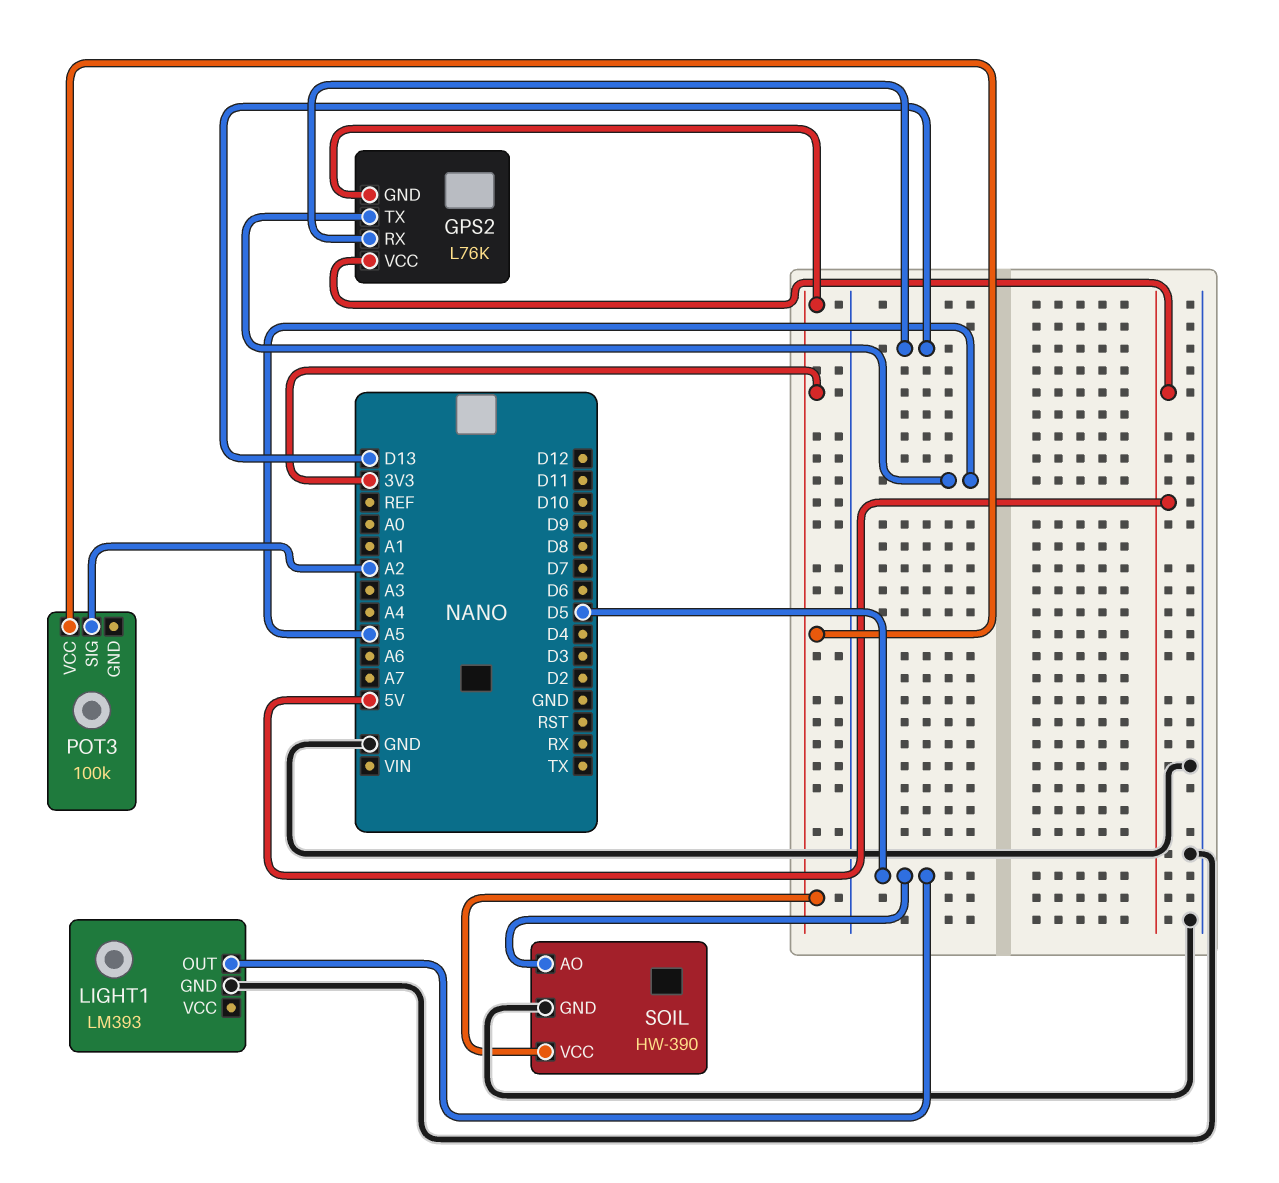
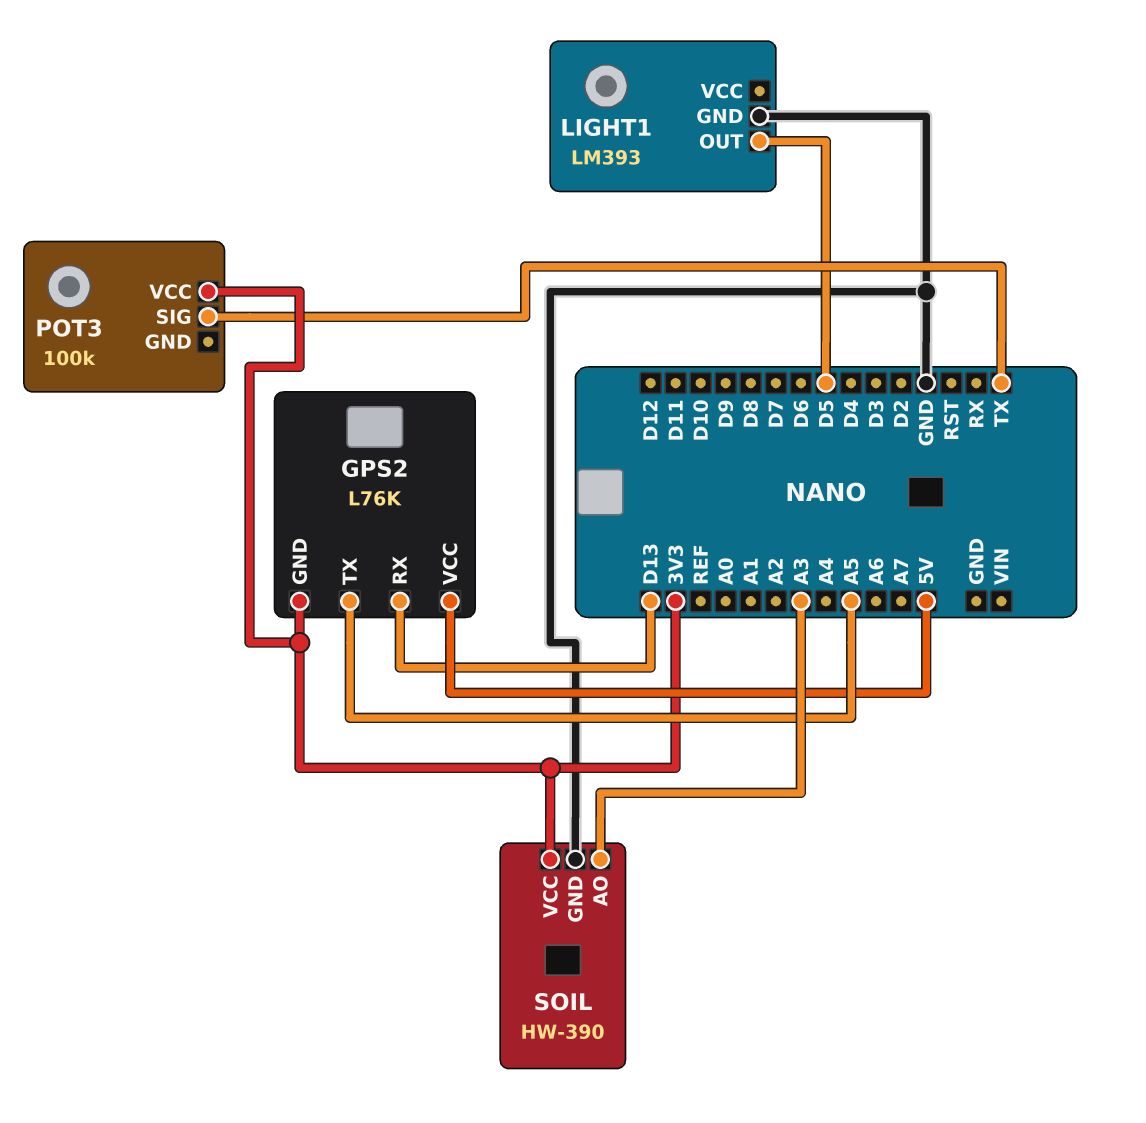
POT3 pin SIG: A2 -> TX
SOIL pin AO: D5 -> A3

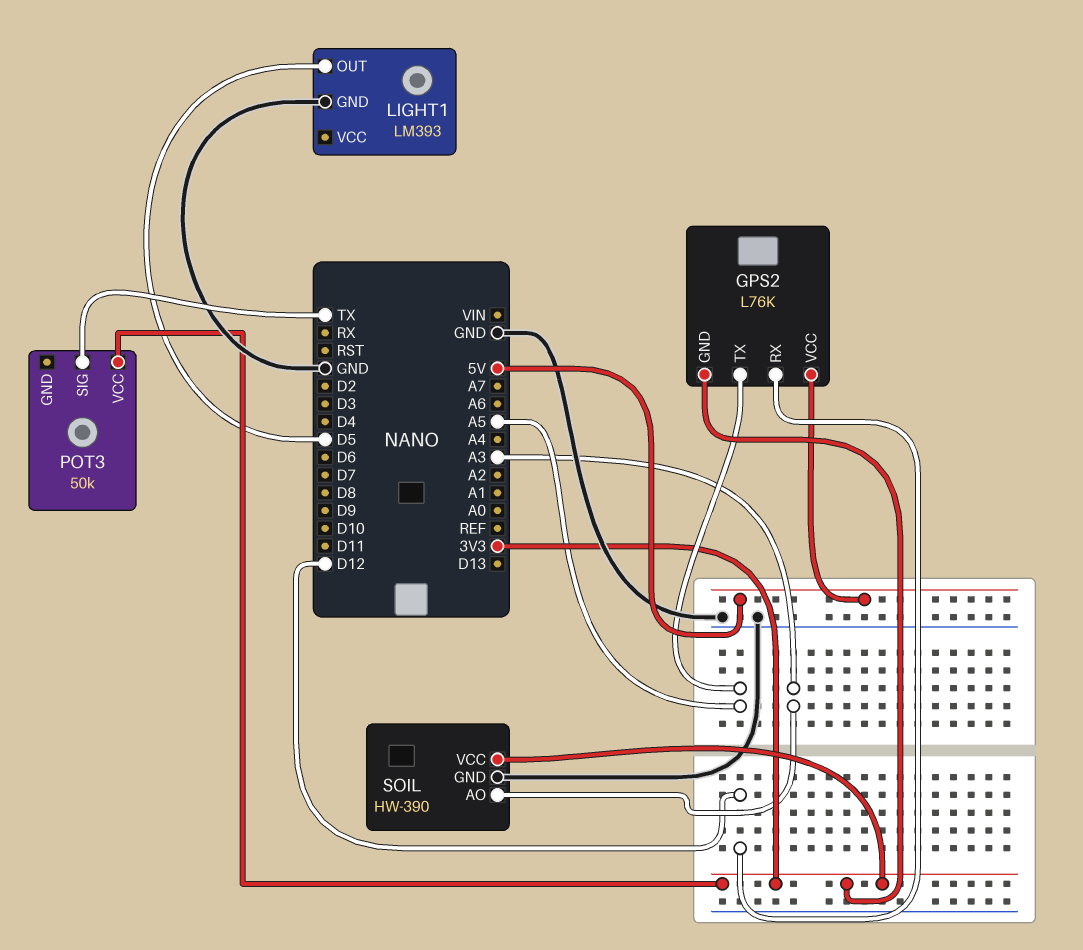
GPS2 pin RX: D13 -> D12
POT3: 100k -> 50k

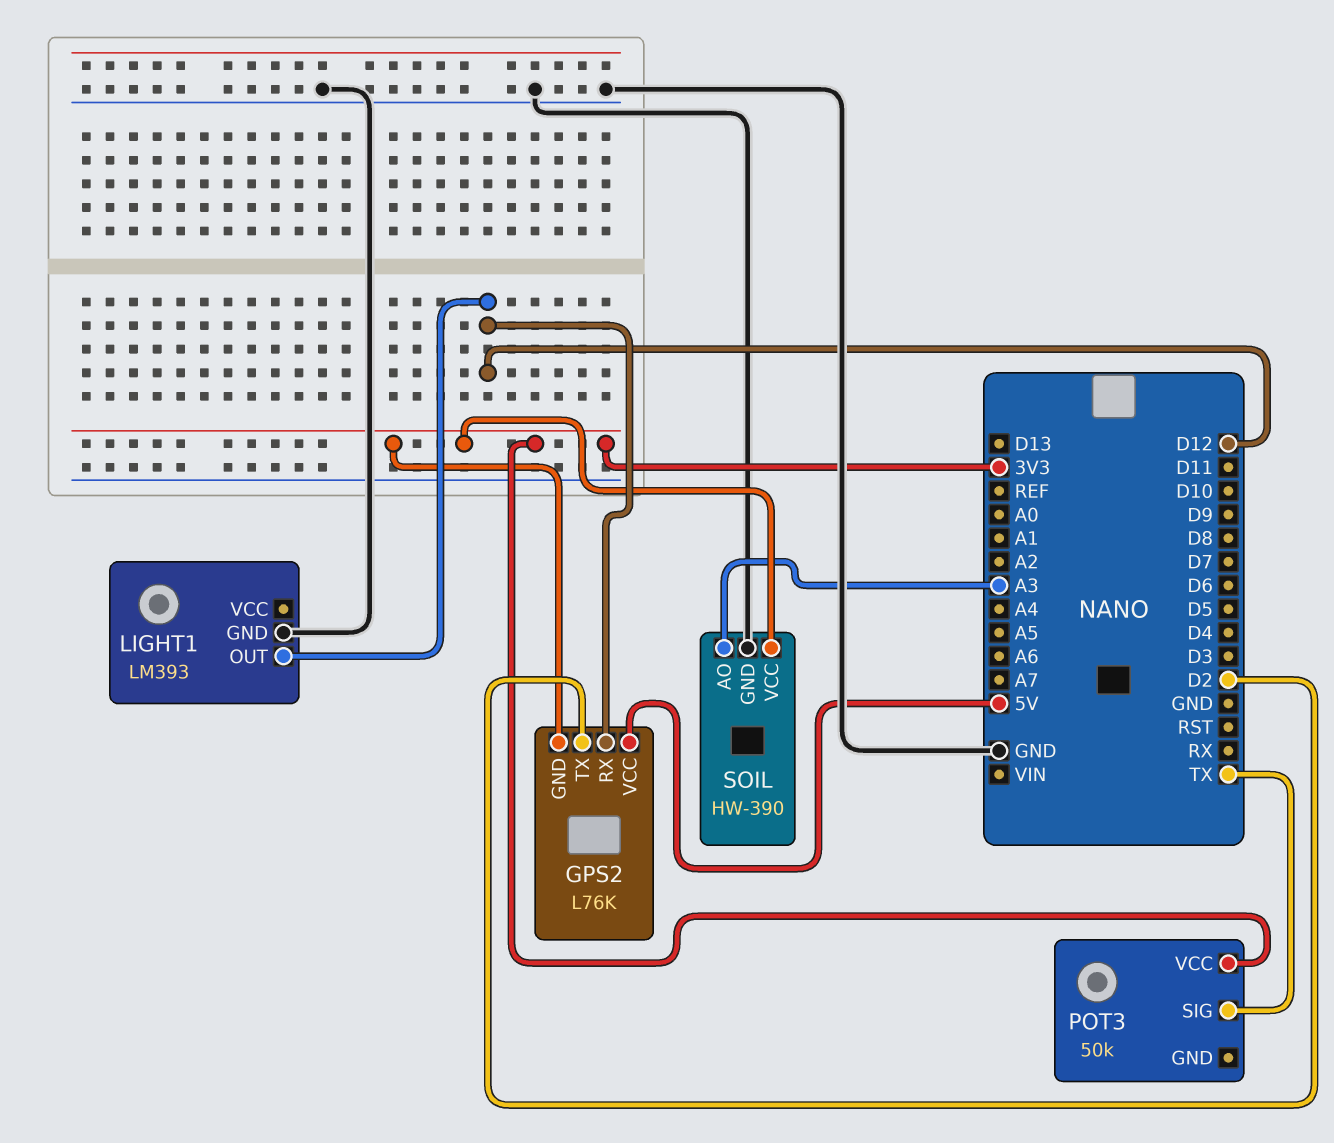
GPS2 pin TX: A5 -> D2
LIGHT1 pin OUT: D5 -> D12

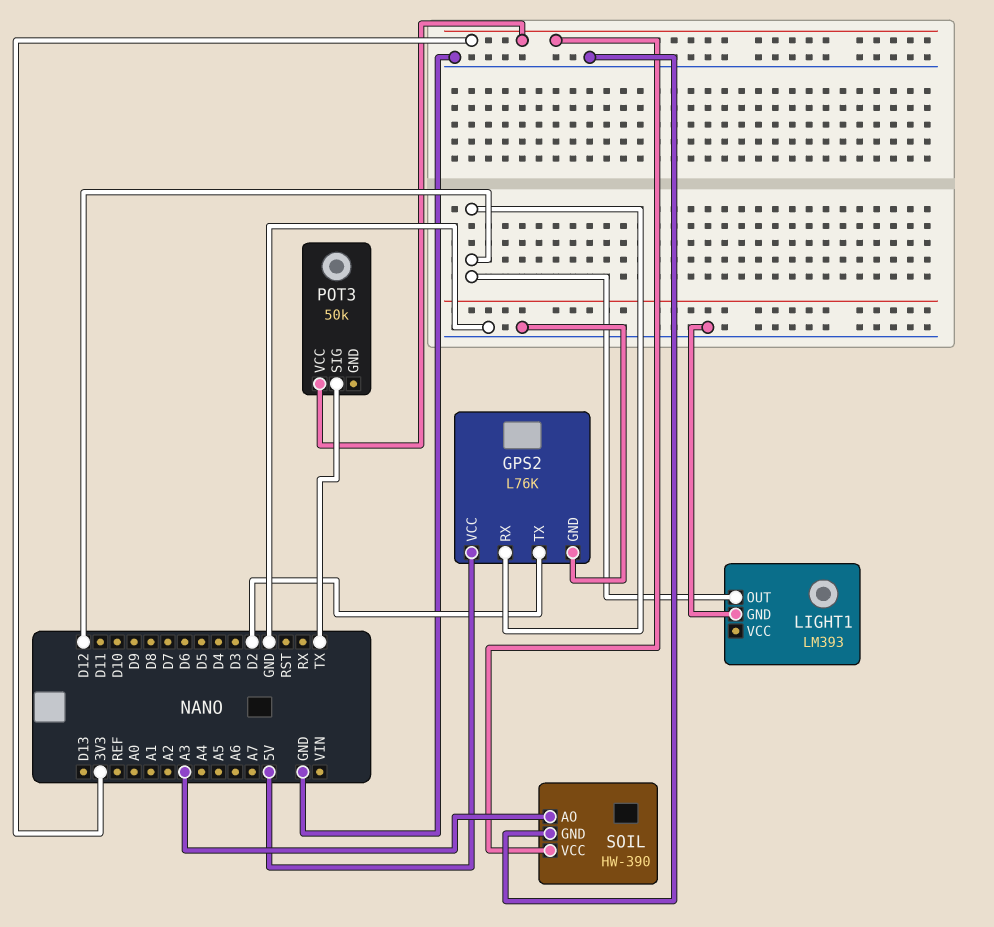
GPS2 pin GND: 3V3 -> GND

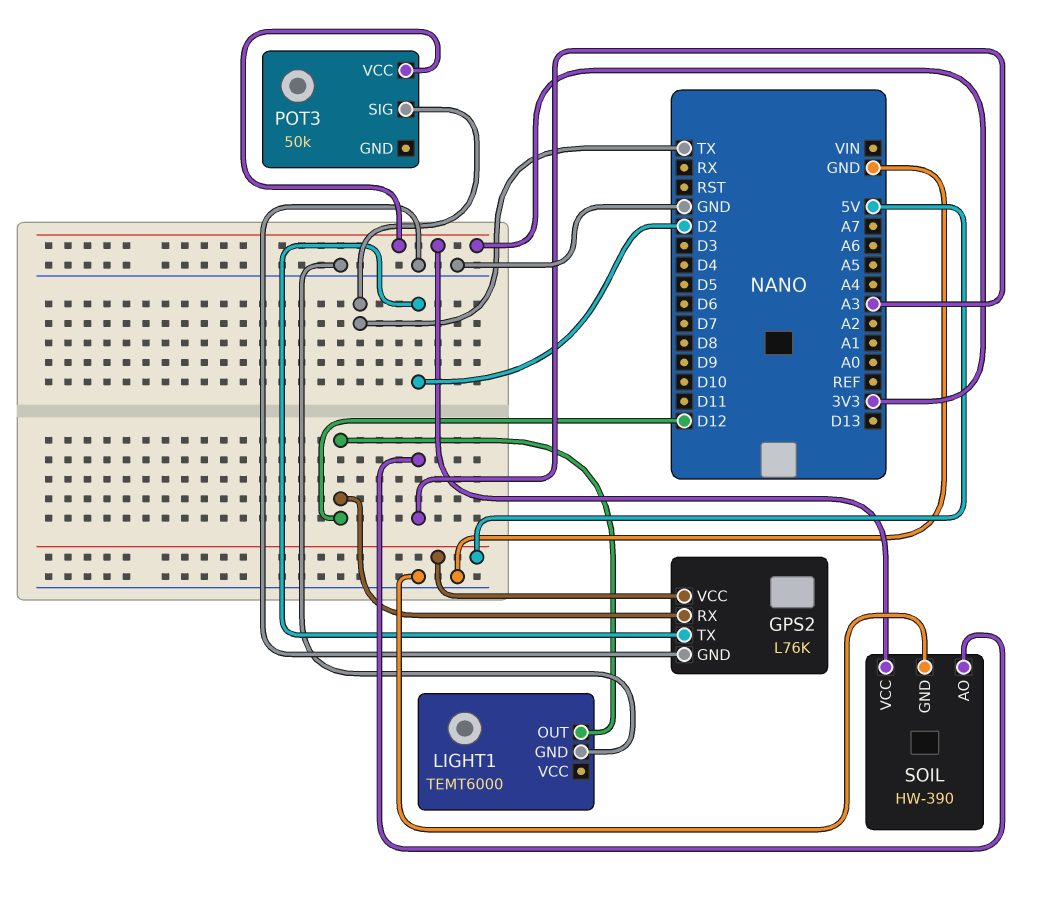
LIGHT1: LM393 -> TEMT6000

